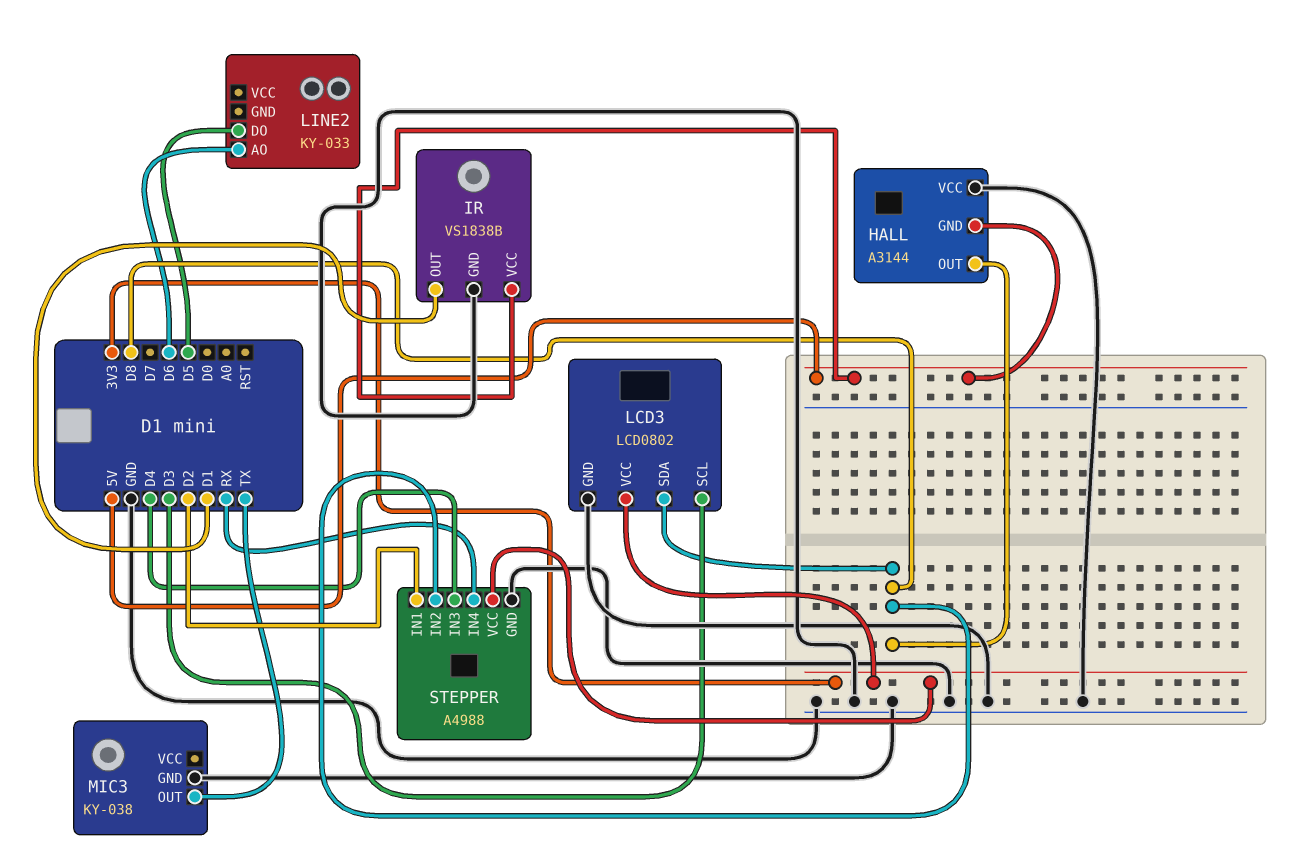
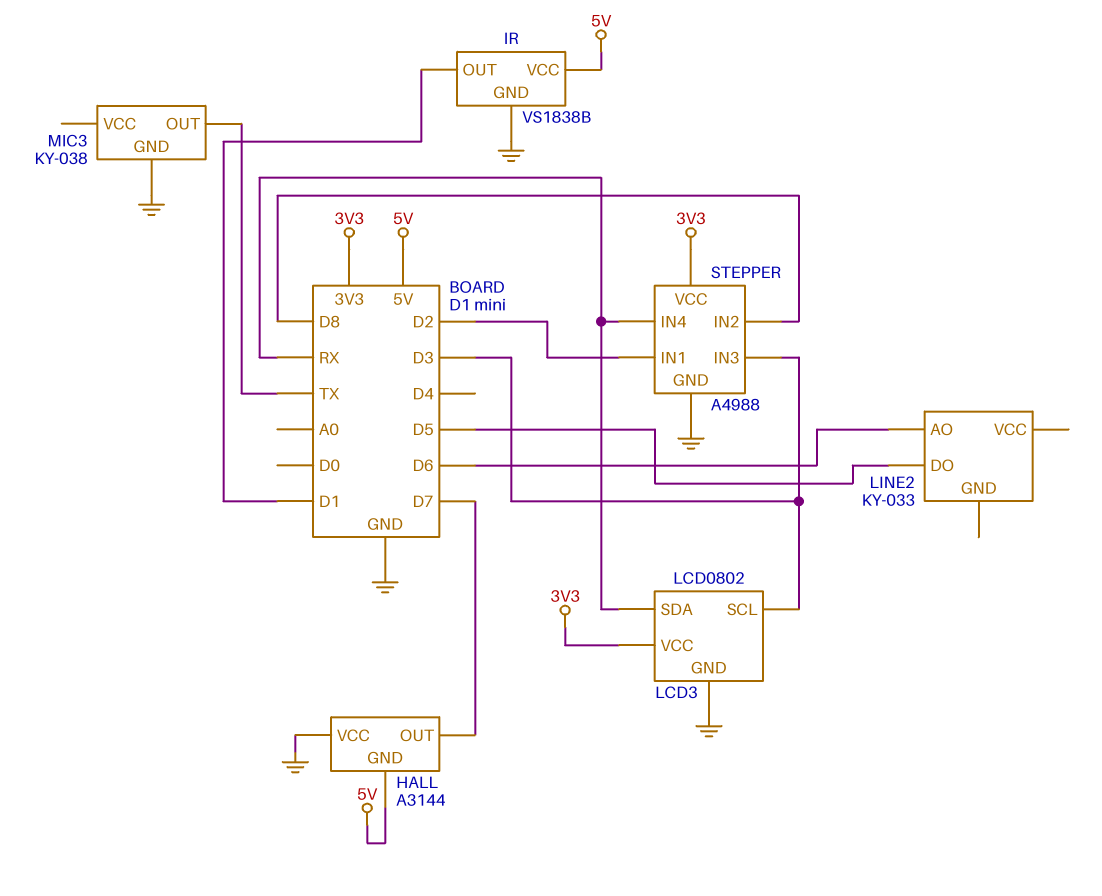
HALL pin OUT: D8 -> D7
LCD3 pin SDA: D8 -> RX
STEPPER pin IN3: D4 -> D3

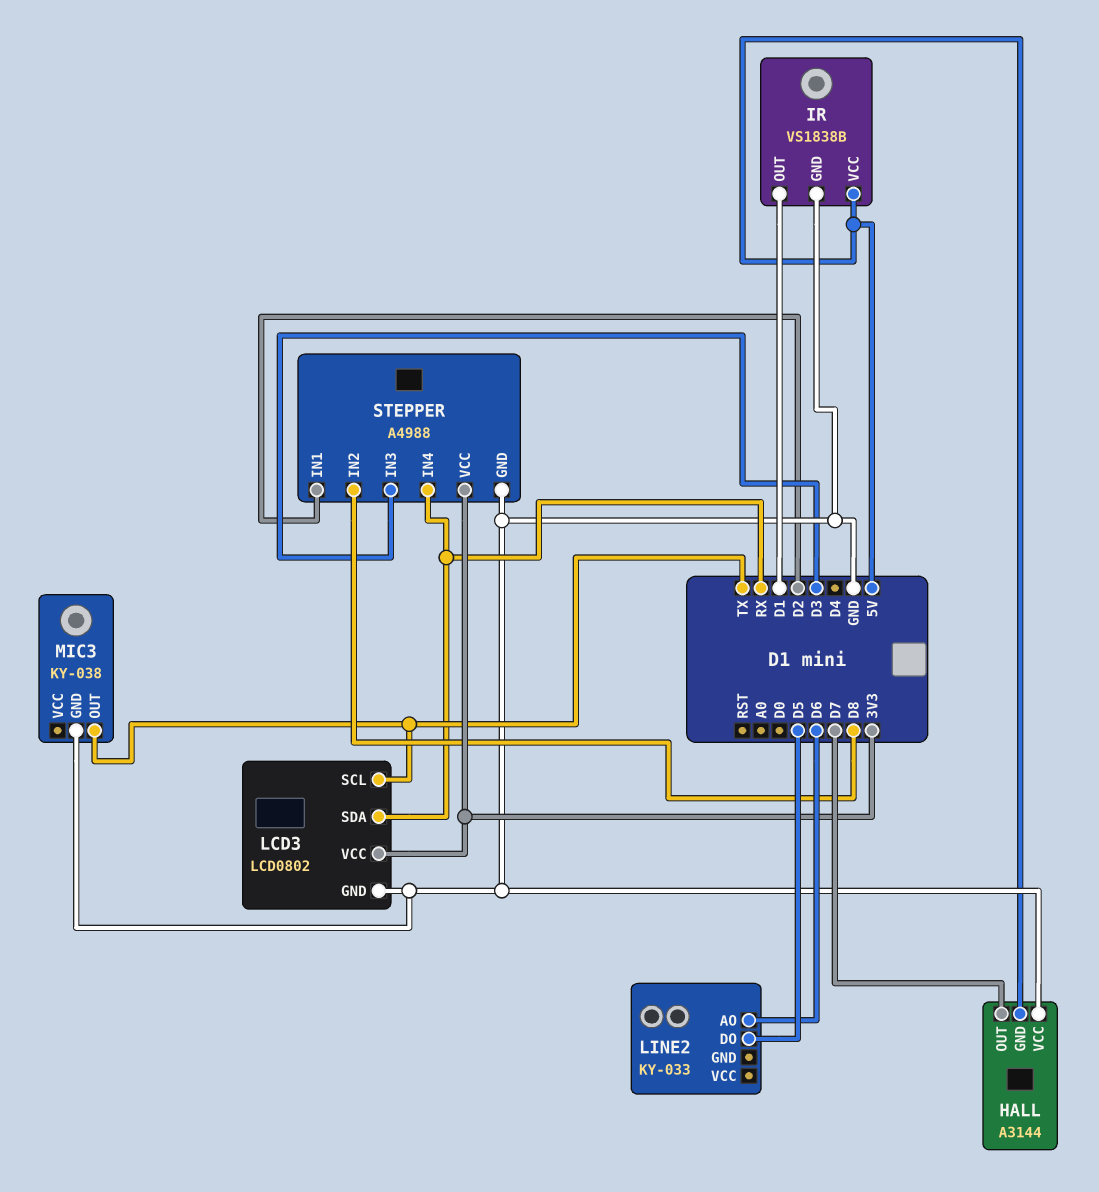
LCD3 pin SCL: D3 -> TX

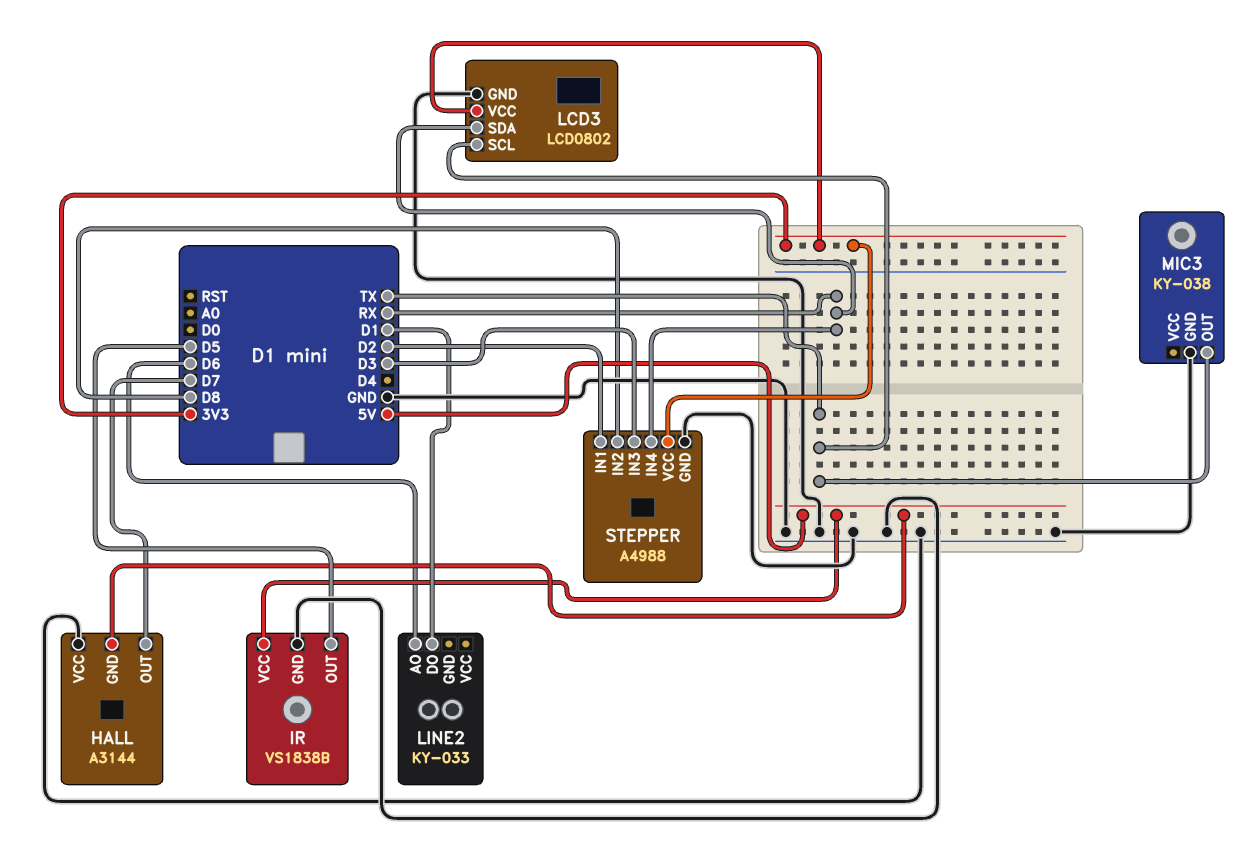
IR pin OUT: D1 -> D5
LINE2 pin DO: D5 -> D1

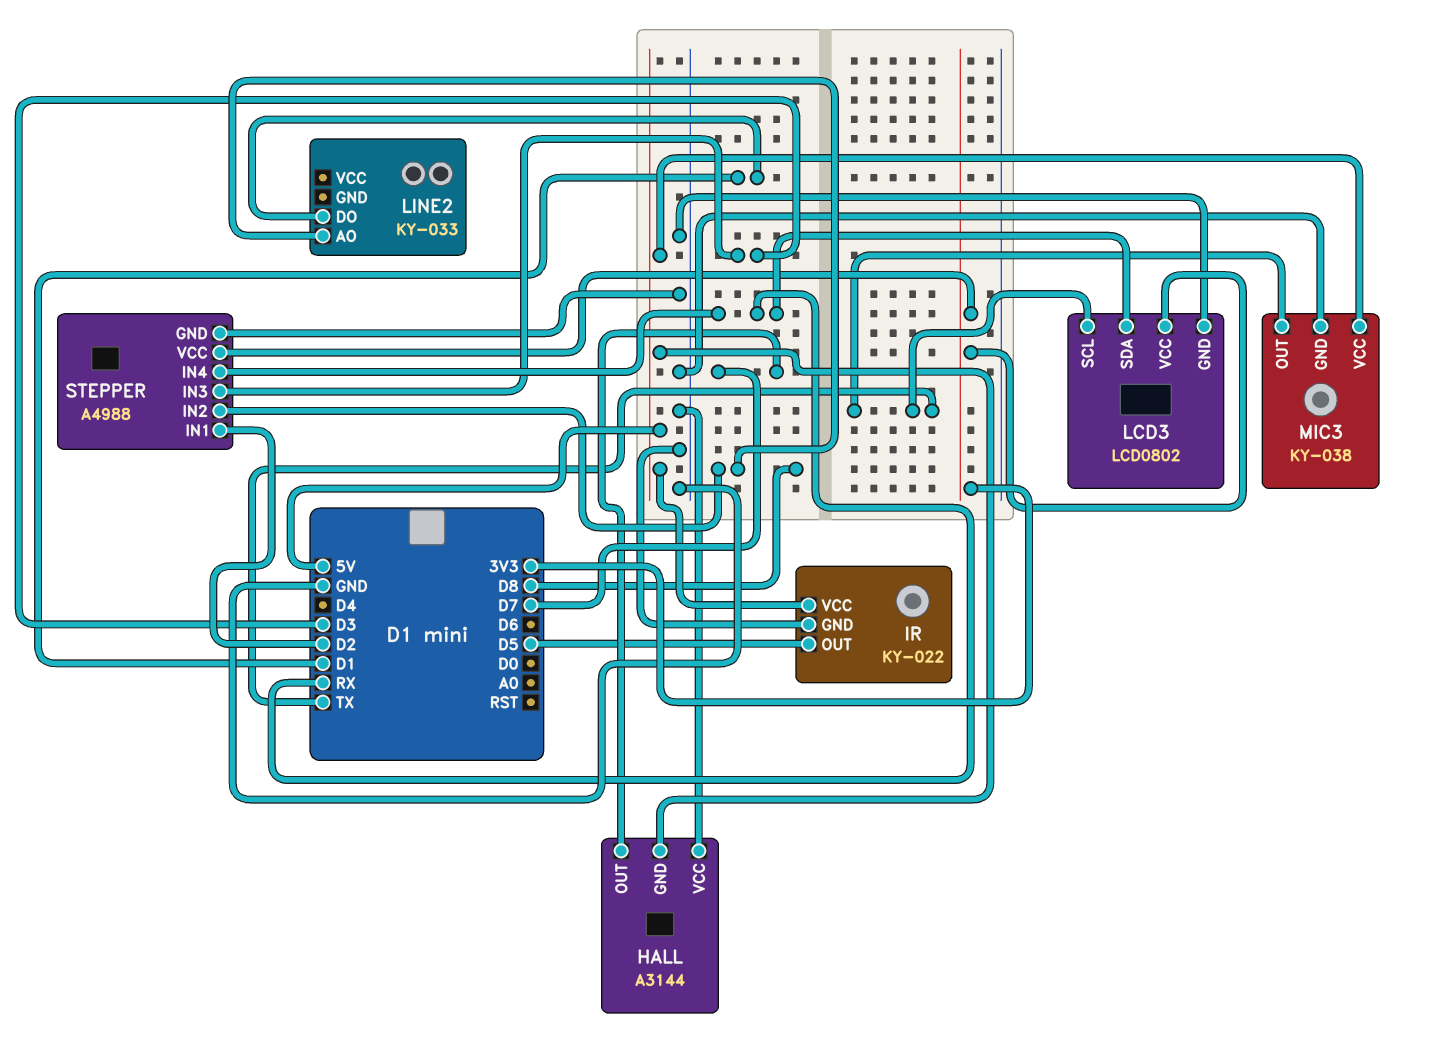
IR: VS1838B -> KY-022
LINE2 pin AO: D6 -> D8
MIC3 pin VCC: none -> 5V

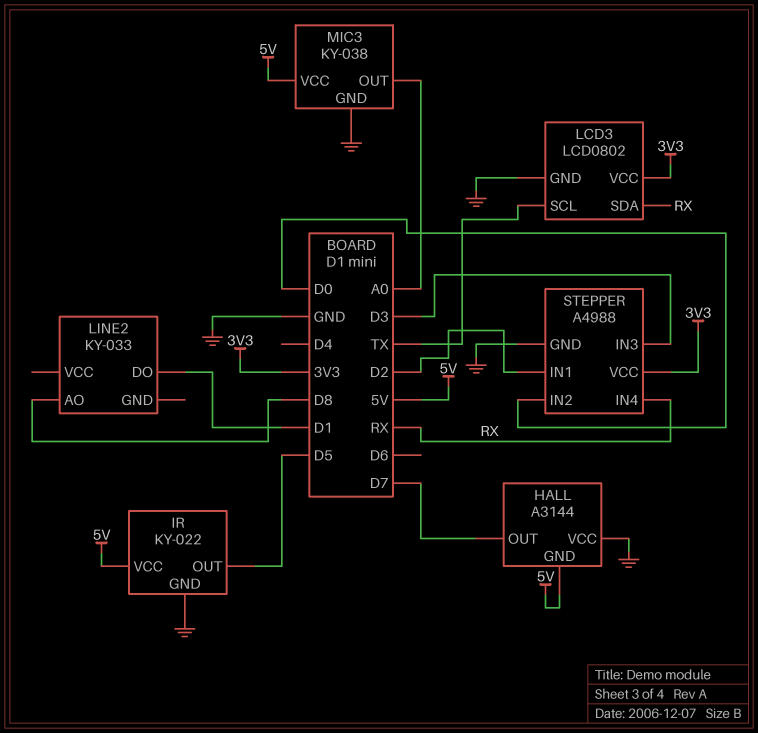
MIC3 pin OUT: TX -> A0
STEPPER pin IN2: D8 -> D0

